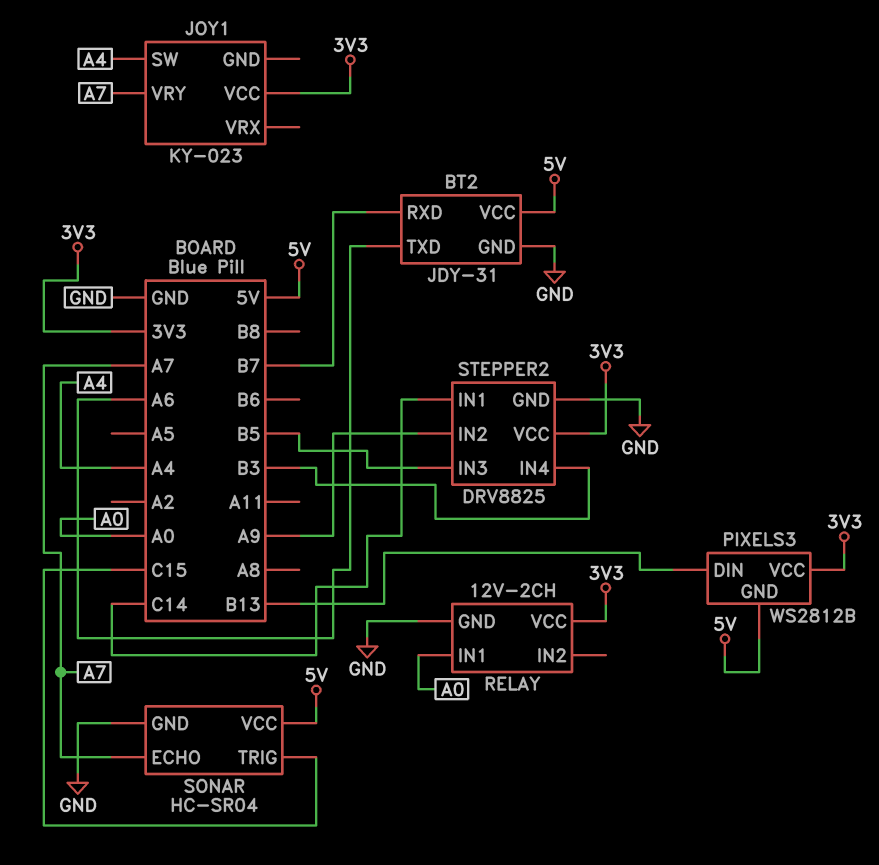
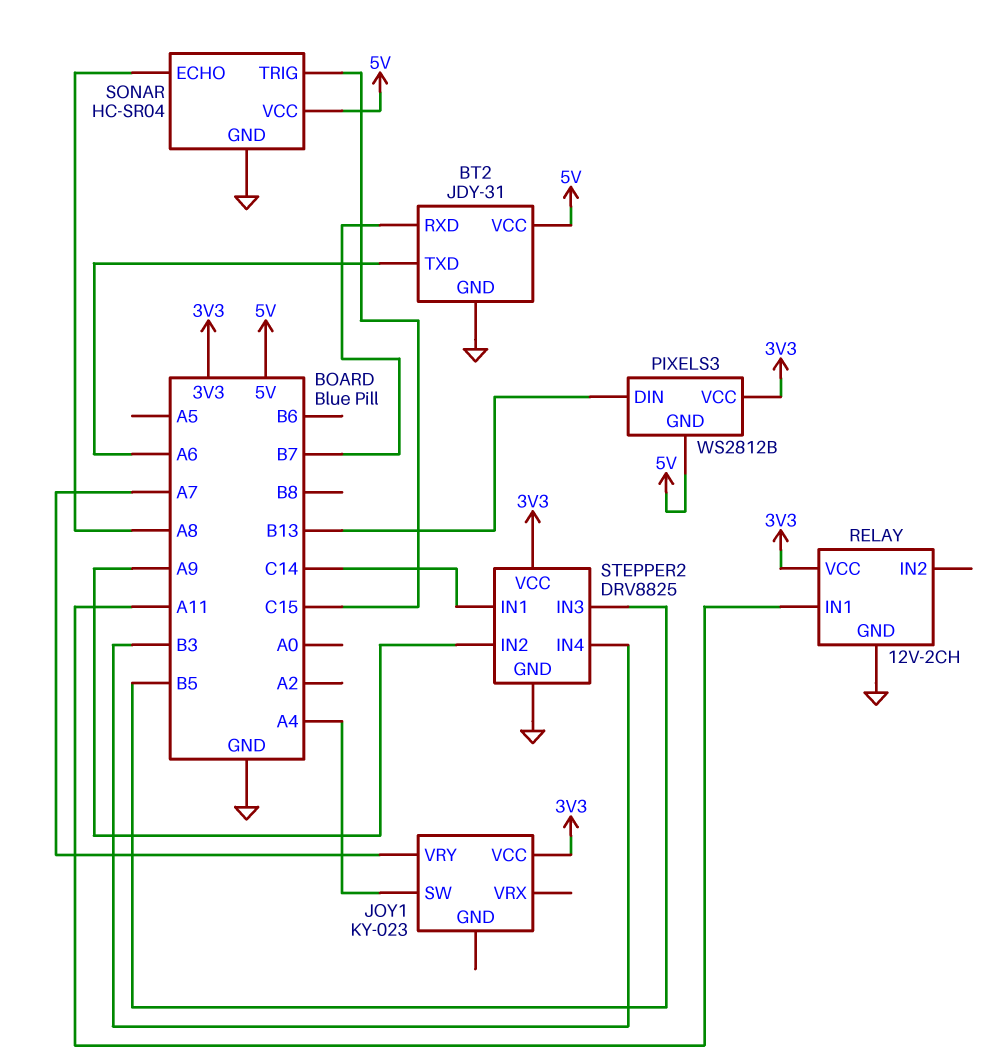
RELAY pin IN1: A0 -> A11
SONAR pin ECHO: A7 -> A8

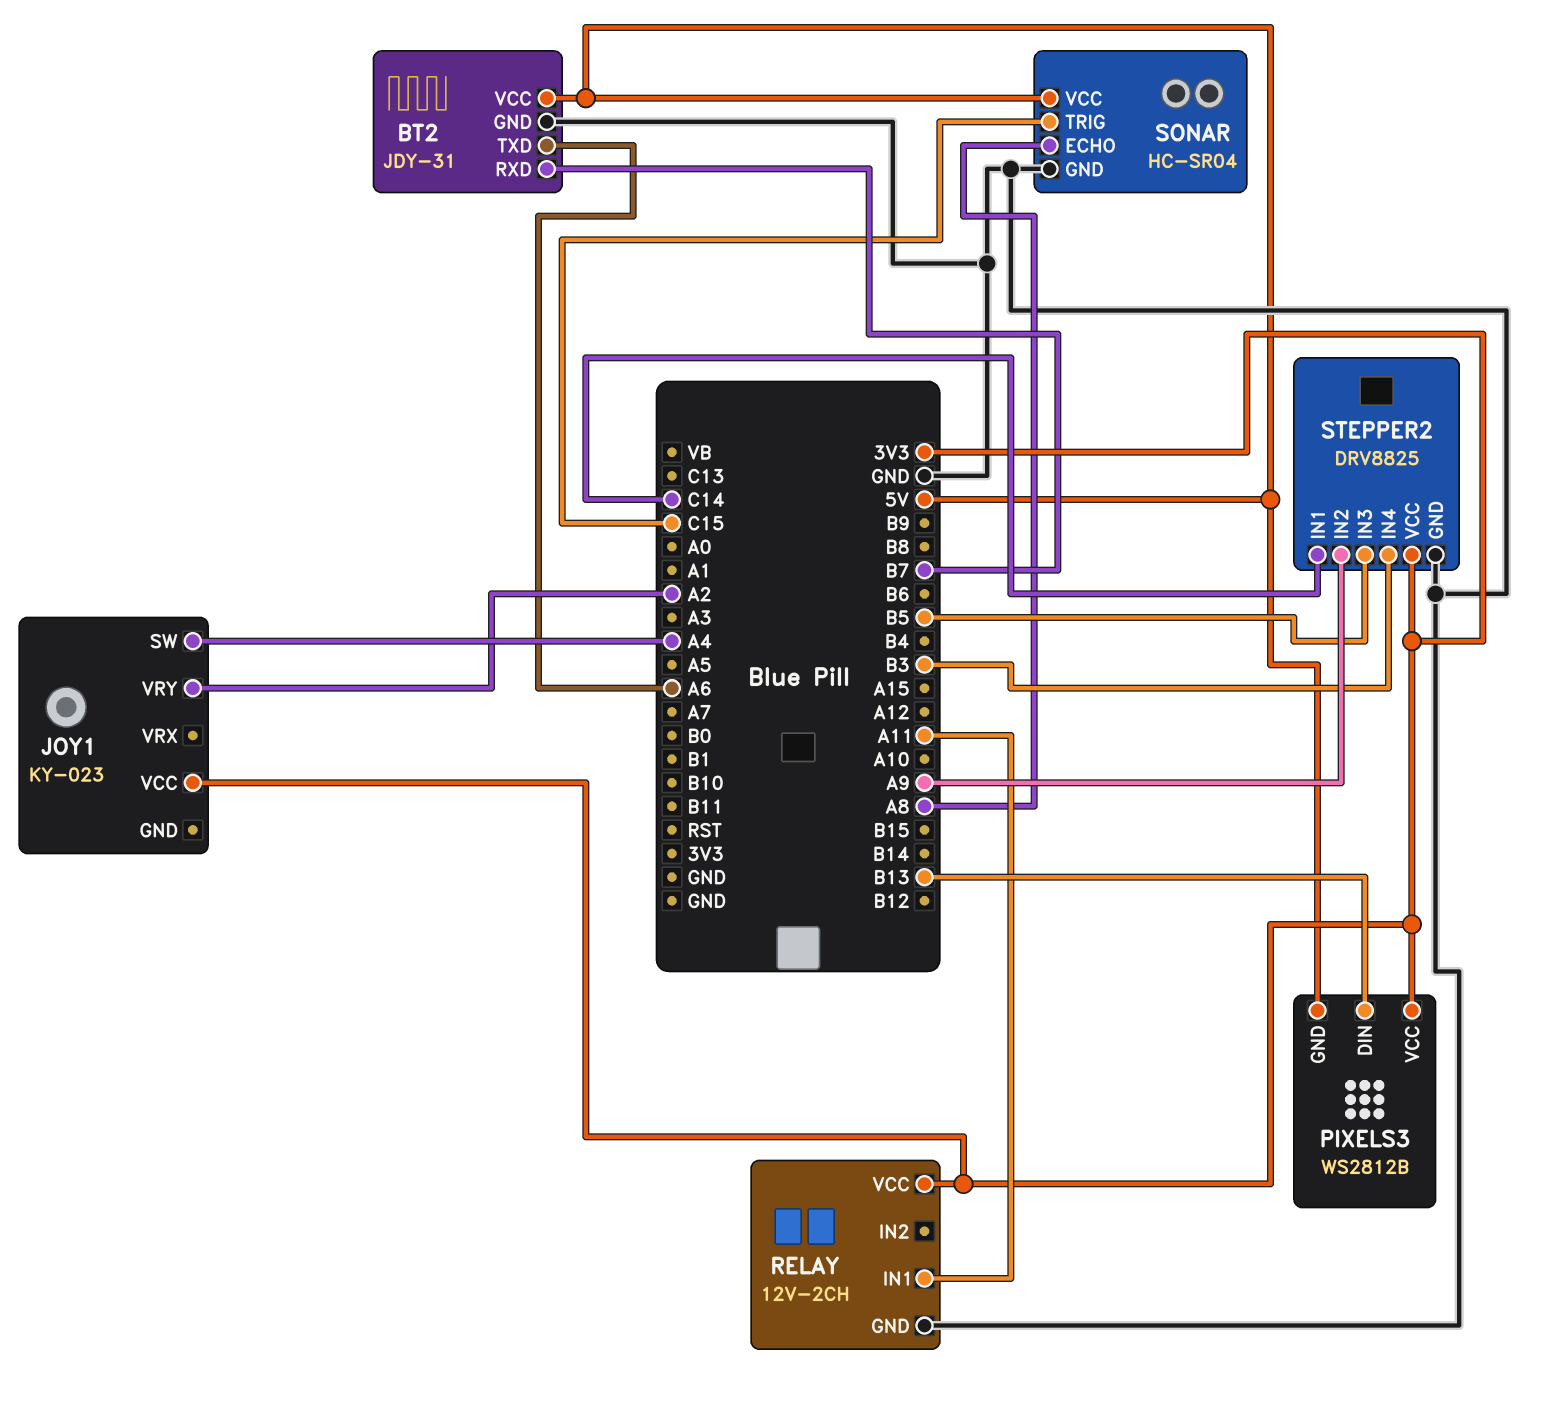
JOY1 pin VRY: A7 -> A2

